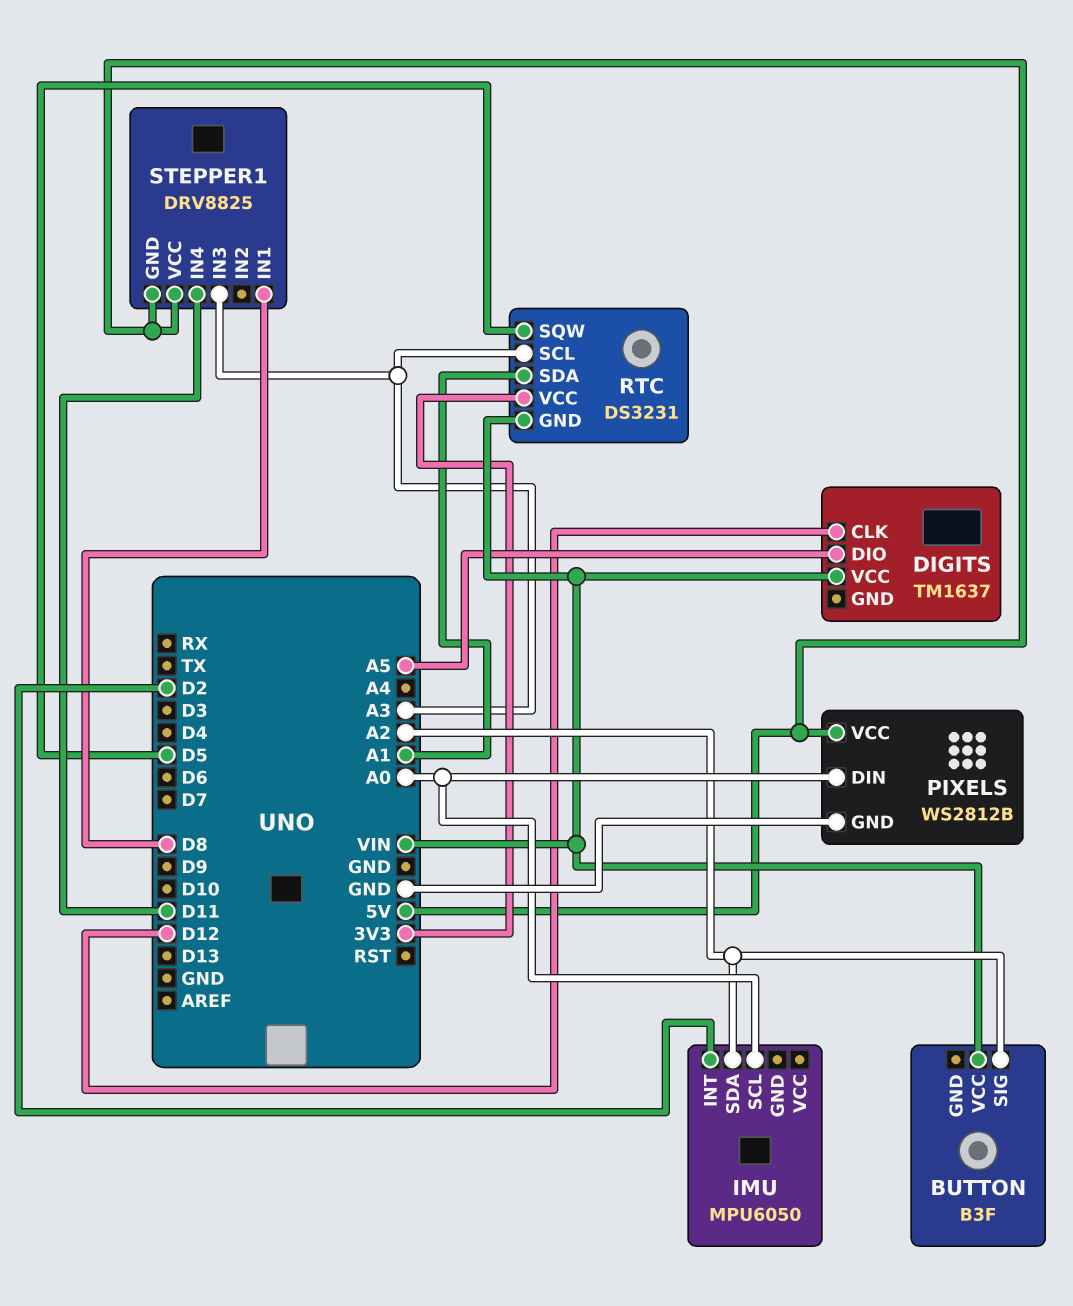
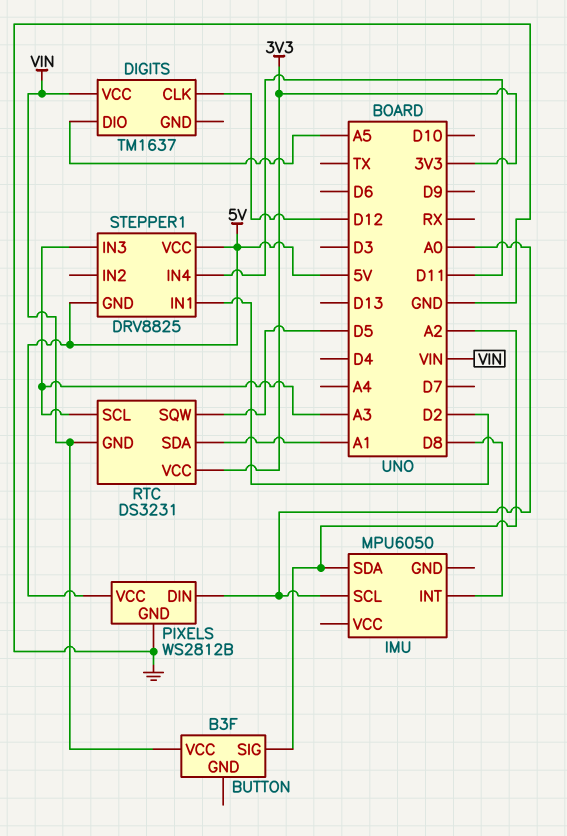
IMU pin INT: D2 -> D8
STEPPER1 pin IN1: D8 -> D2

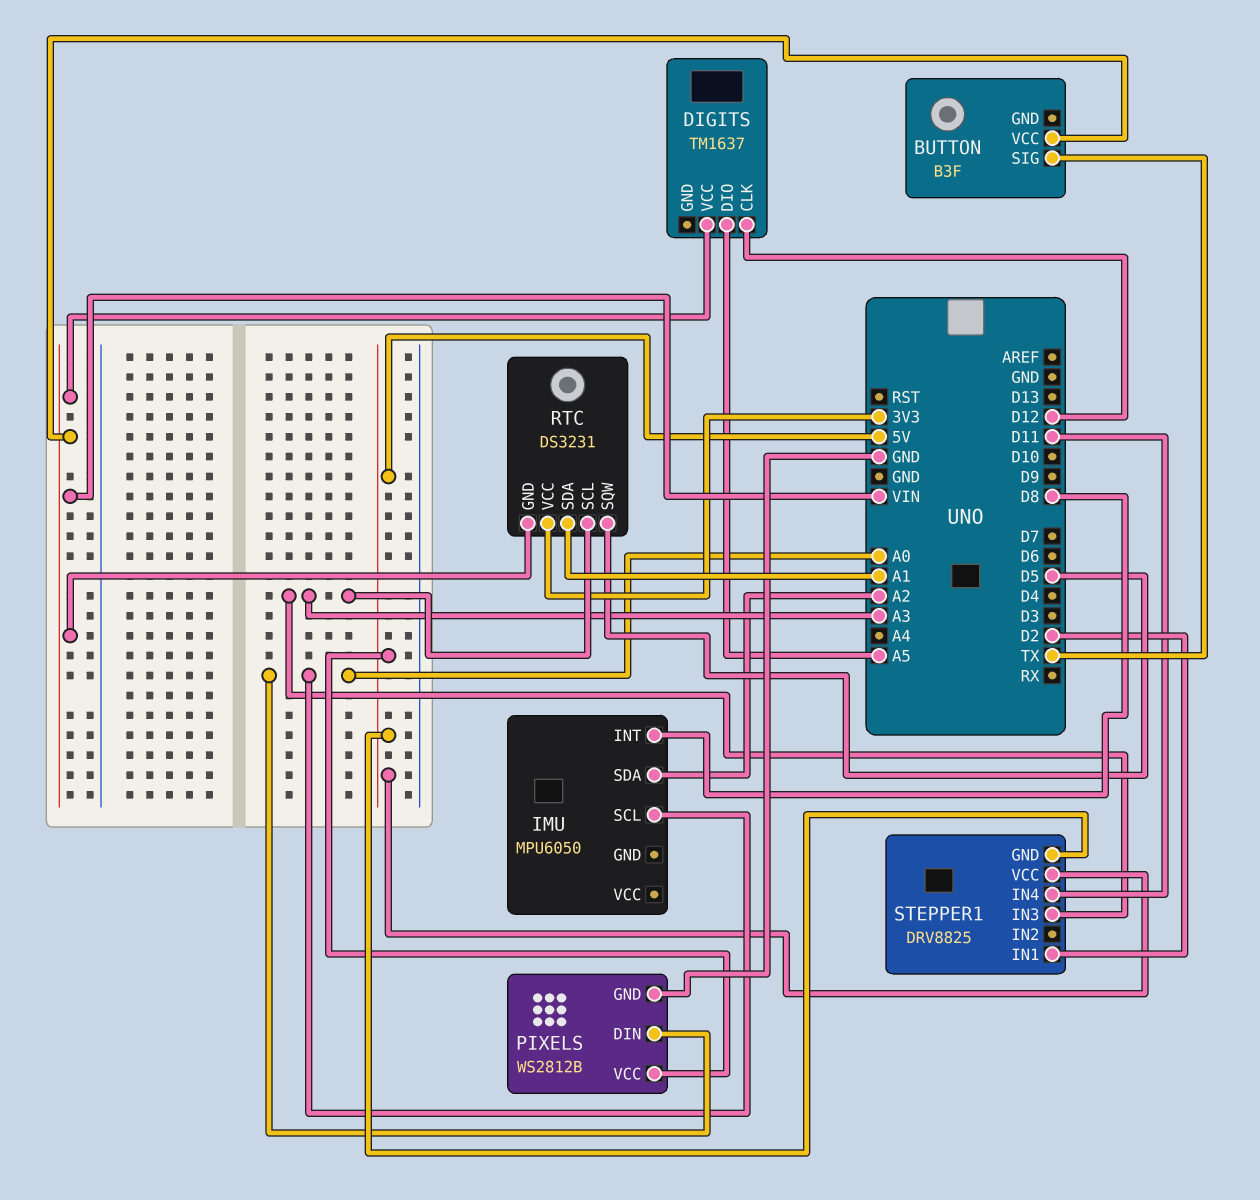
BUTTON pin SIG: A2 -> TX

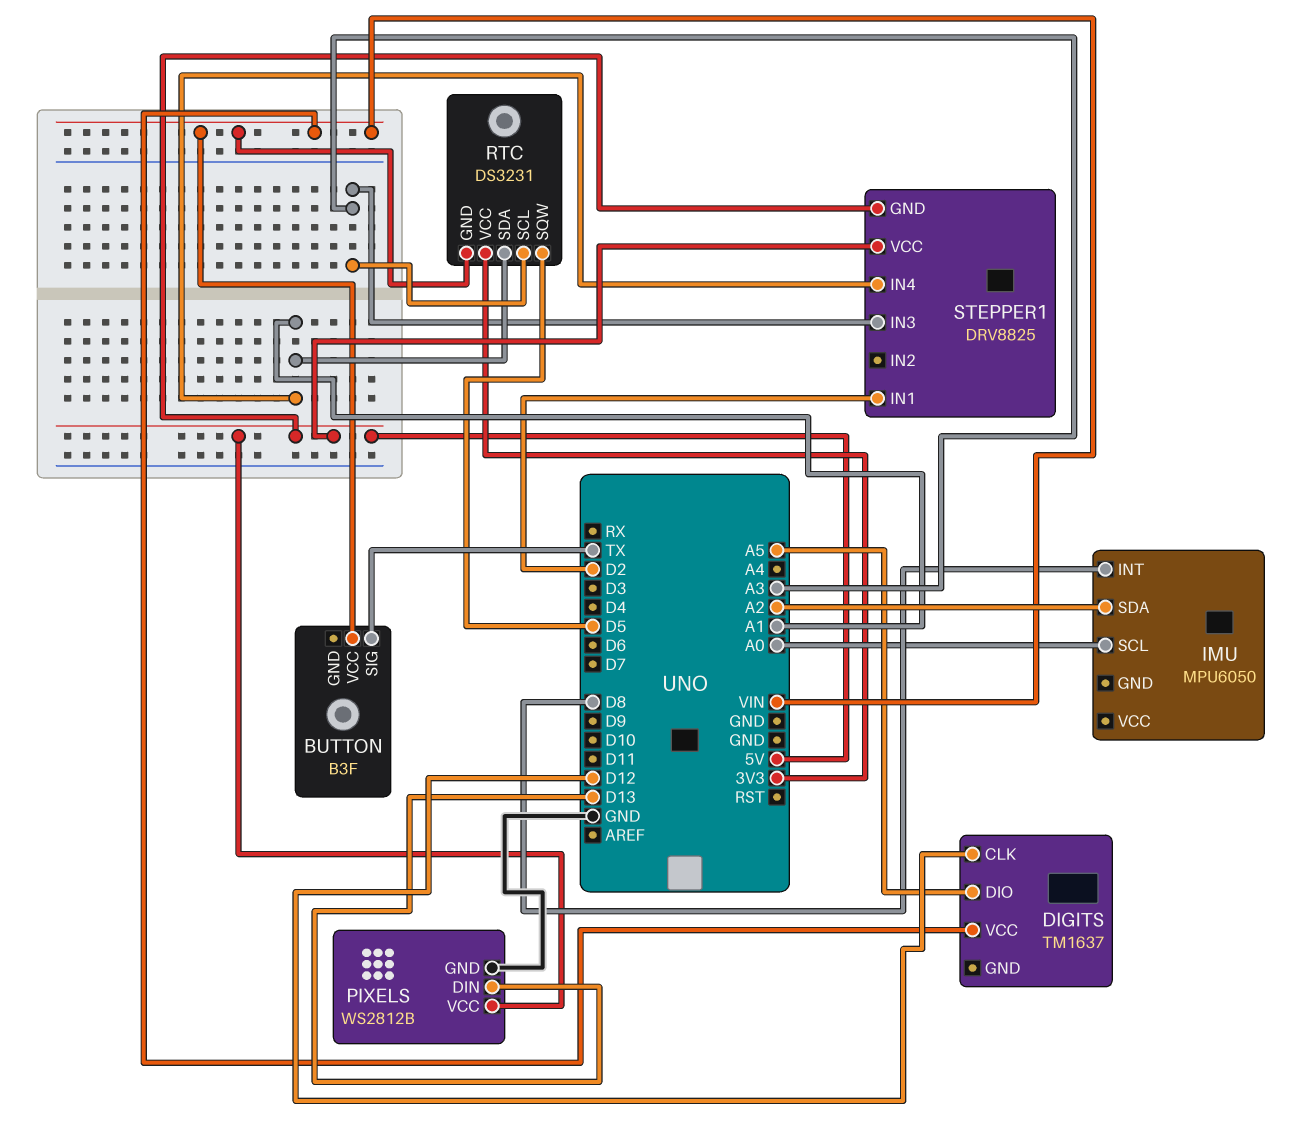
PIXELS pin DIN: A0 -> D13
STEPPER1 pin IN4: D11 -> A1

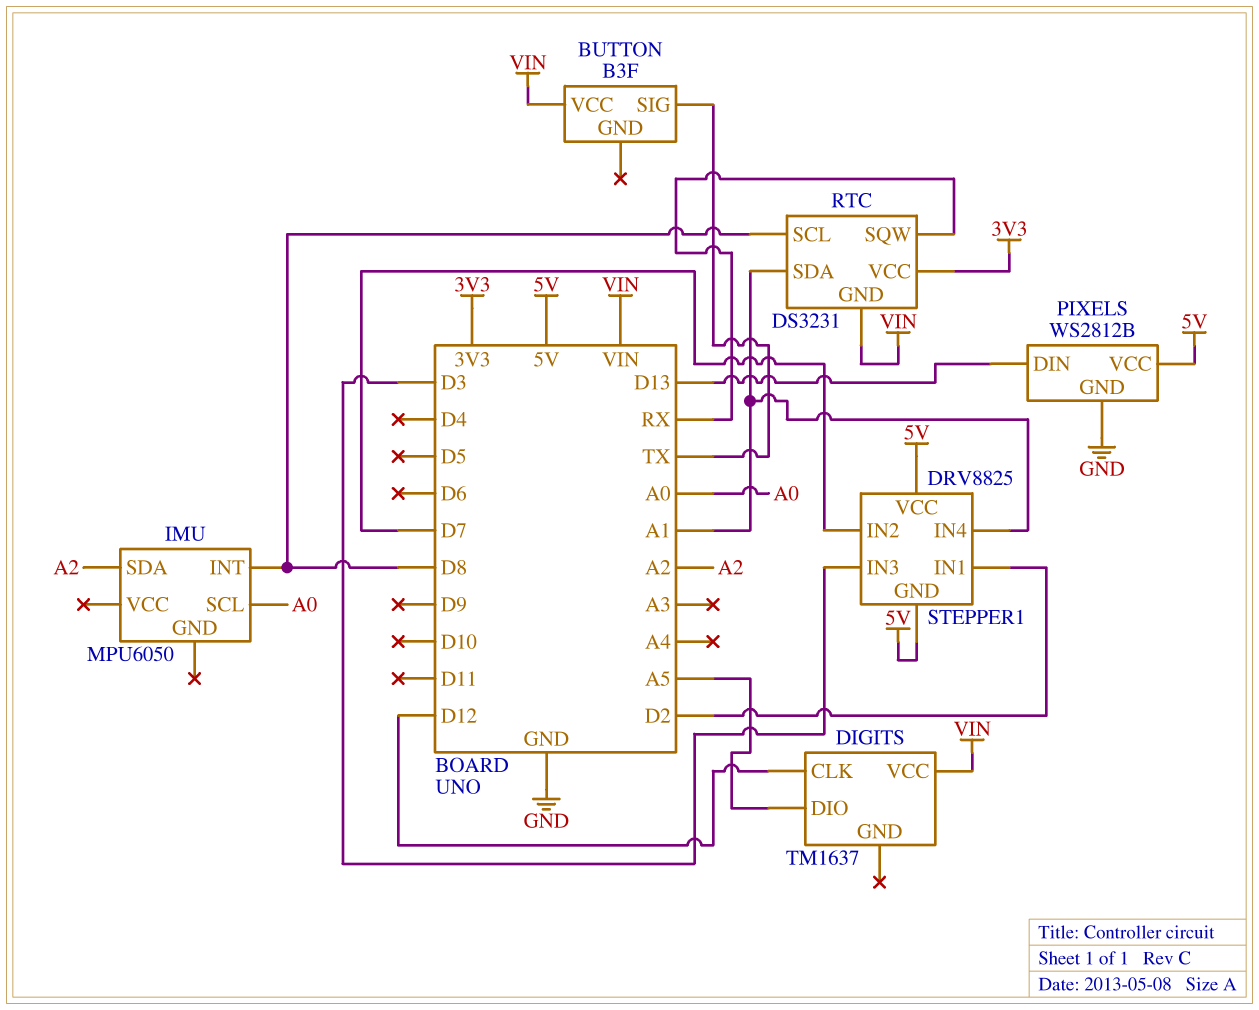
RTC pin SCL: A3 -> D8
RTC pin SQW: D5 -> RX
STEPPER1 pin IN2: none -> D7
STEPPER1 pin IN3: A3 -> D3

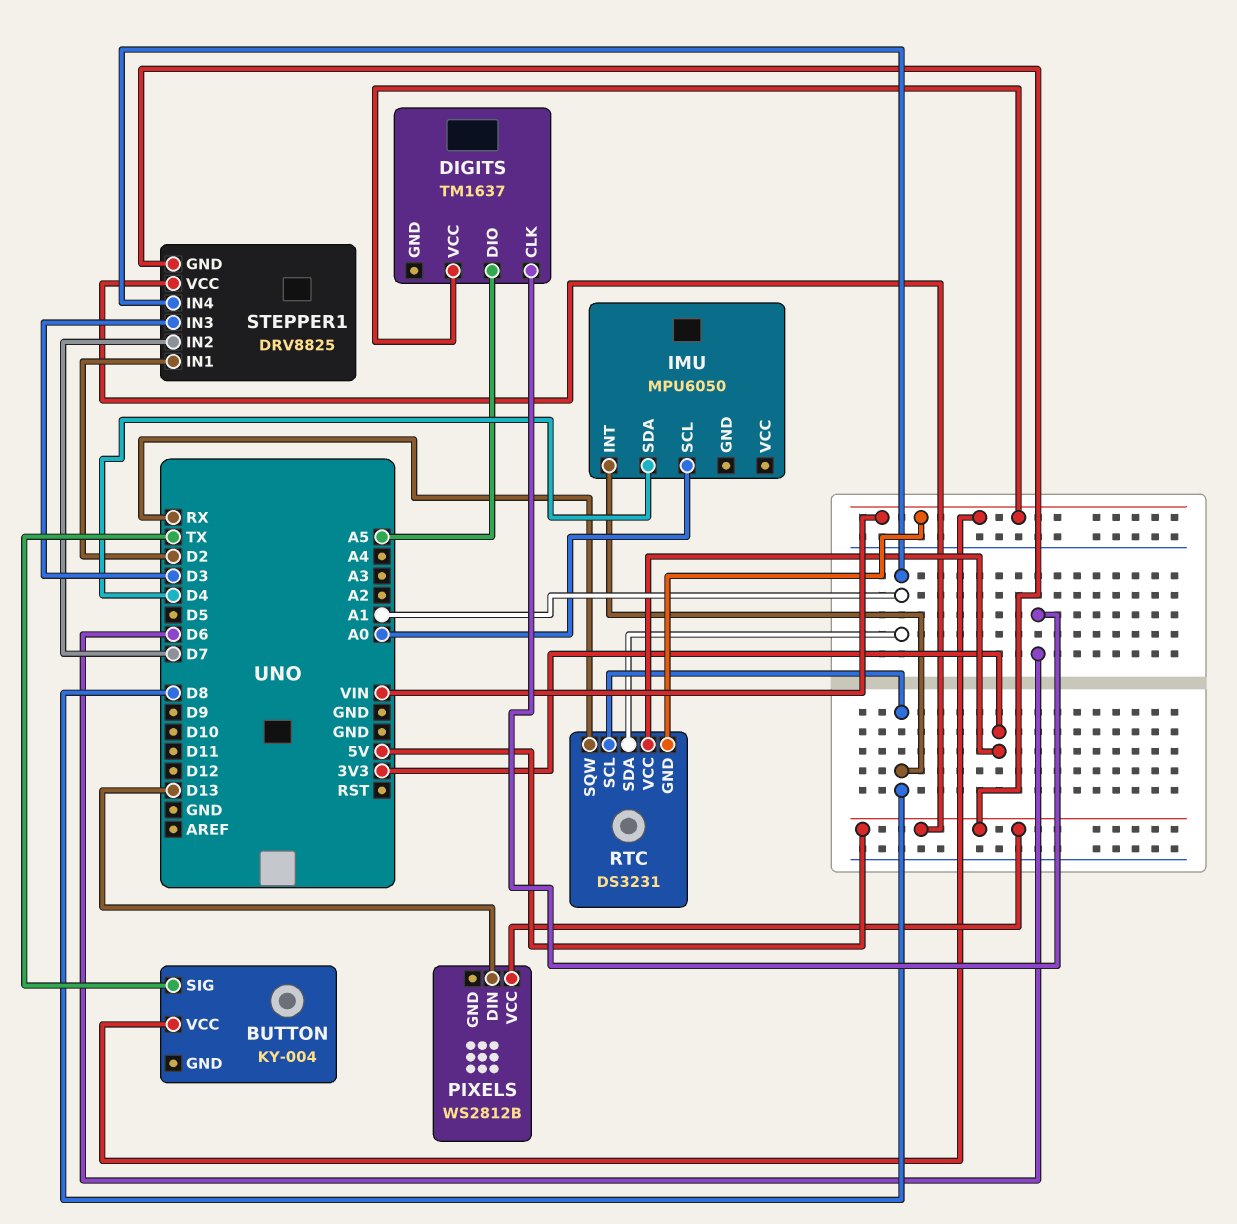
BUTTON: B3F -> KY-004
DIGITS pin CLK: D12 -> D6
IMU pin SDA: A2 -> D4
PIXELS pin GND: GND -> none

